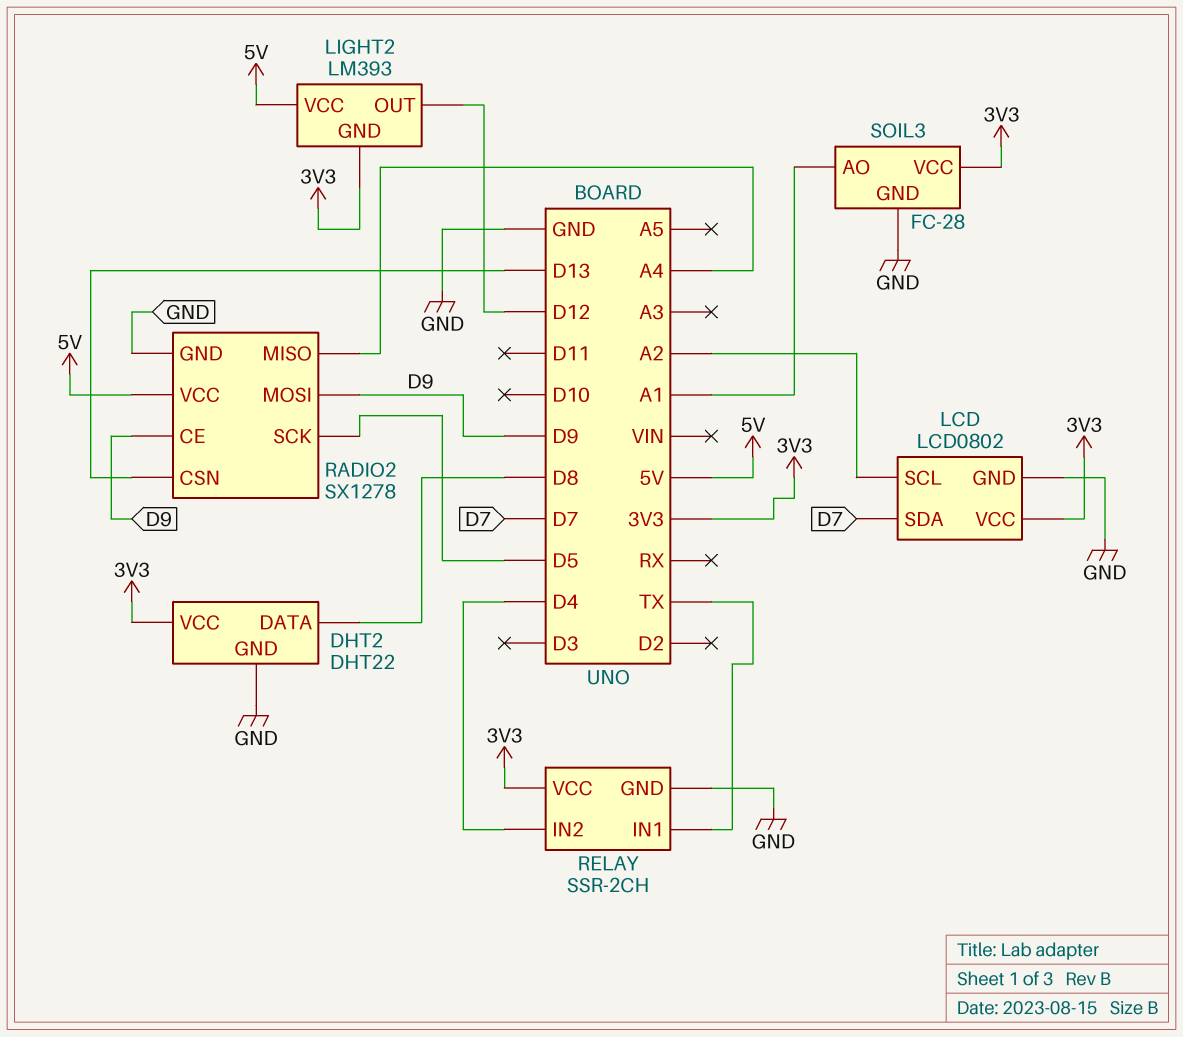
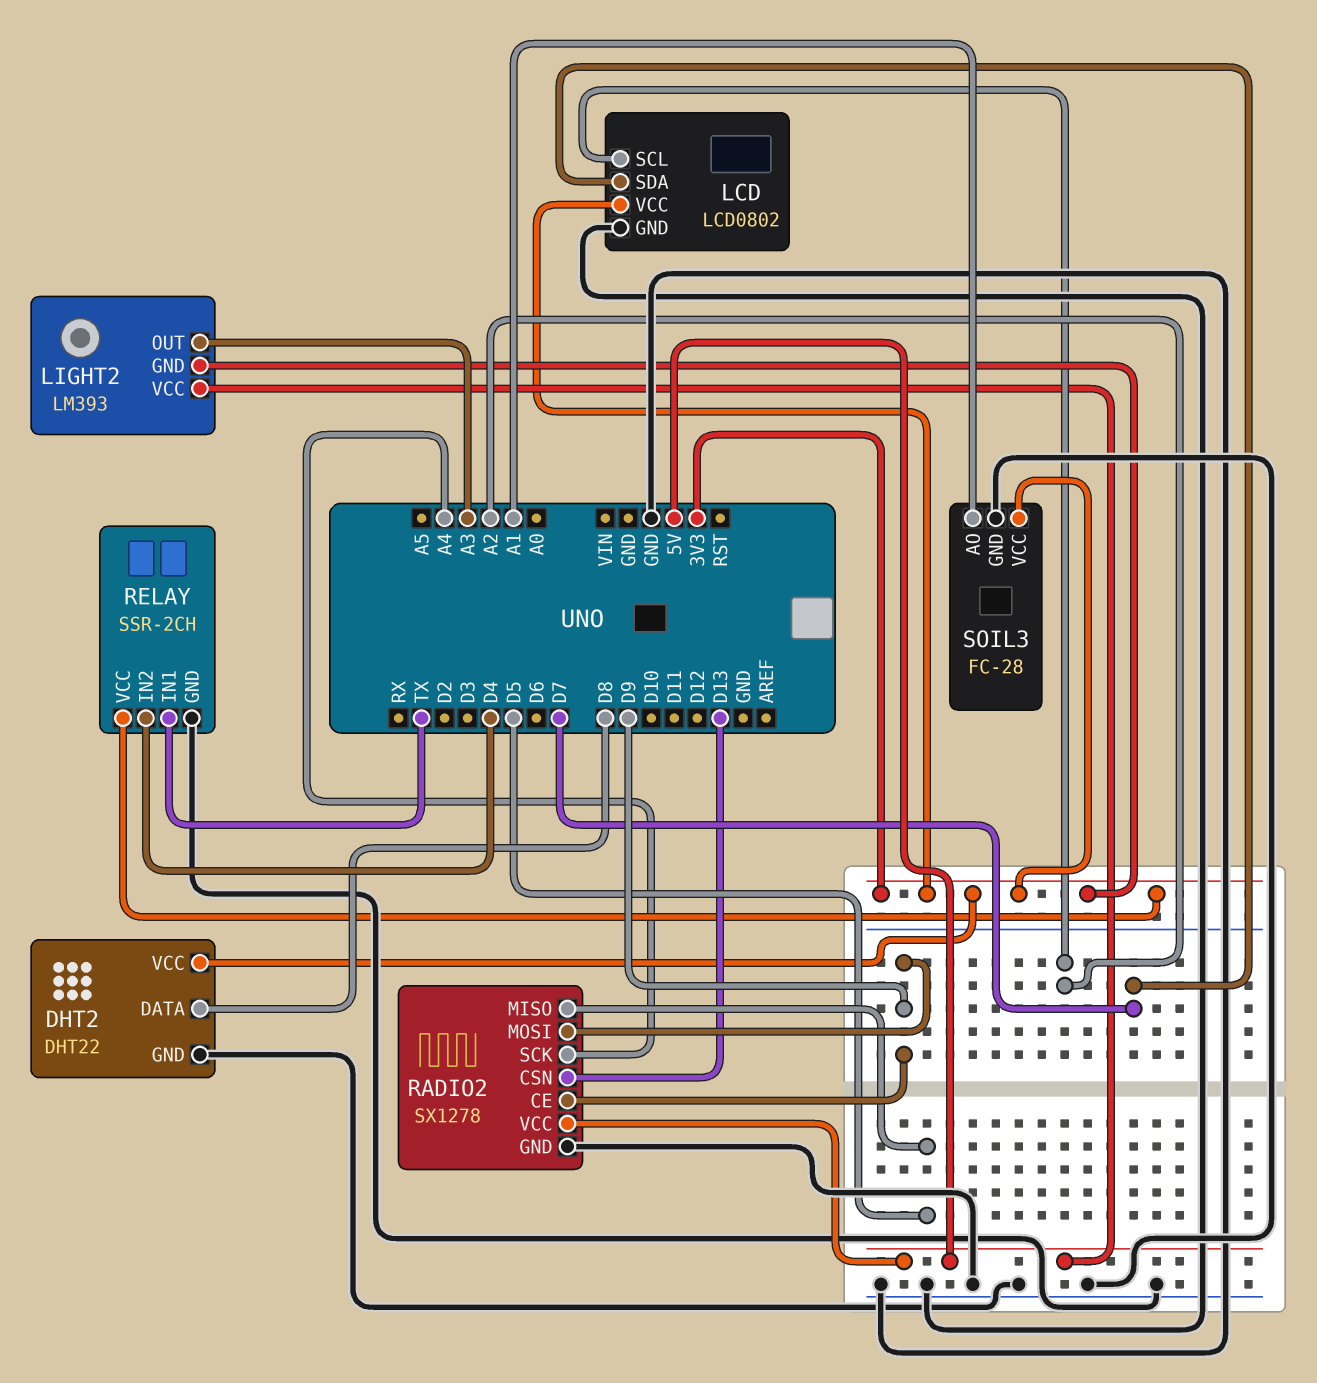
LIGHT2 pin OUT: D12 -> A3
RADIO2 pin MISO: A4 -> D5
RADIO2 pin SCK: D5 -> A4

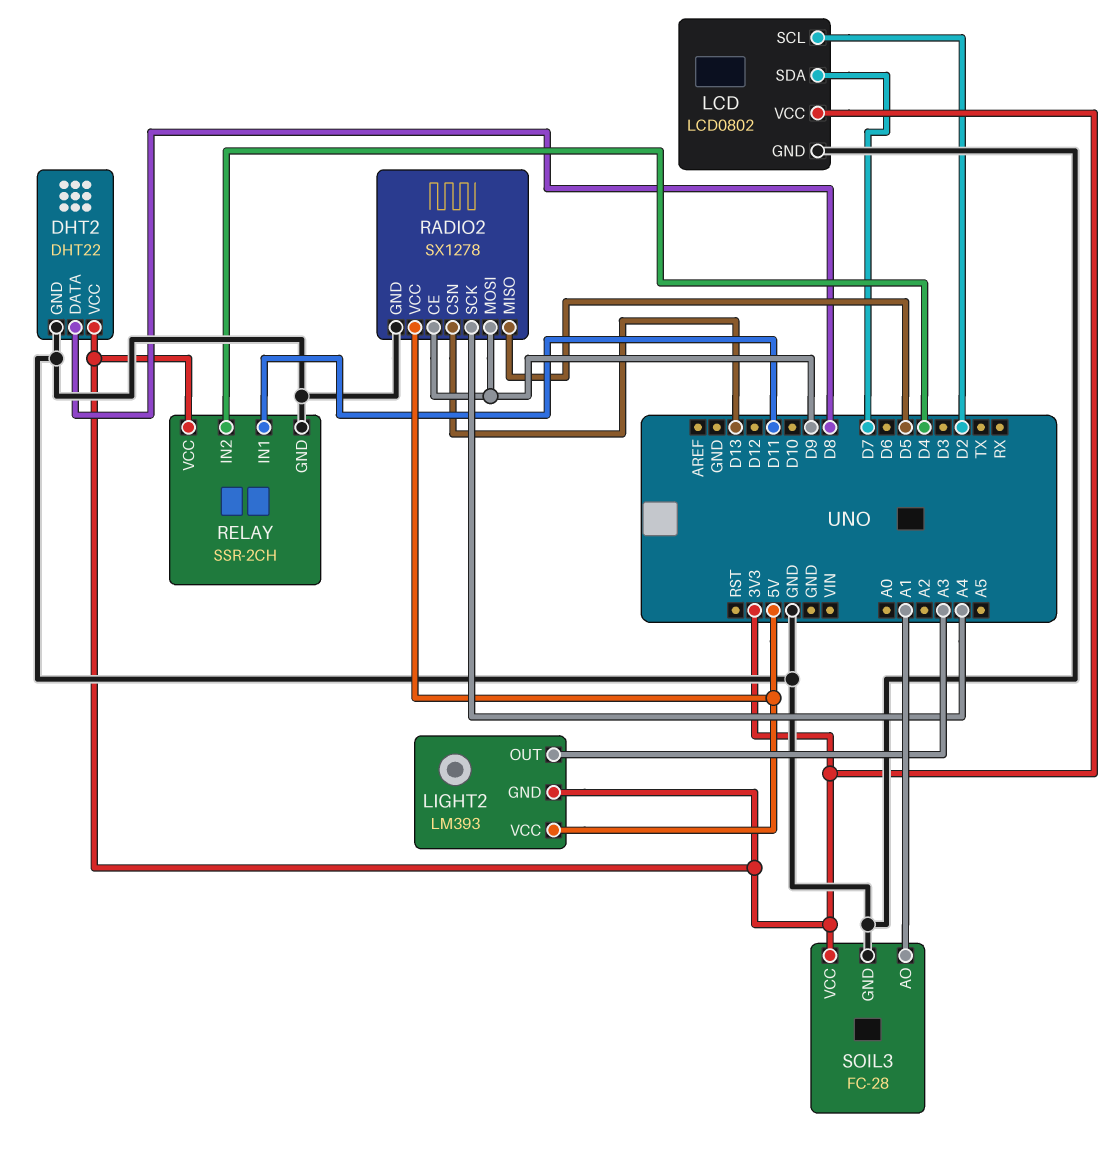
LCD pin SCL: A2 -> D2
RELAY pin IN1: TX -> D11

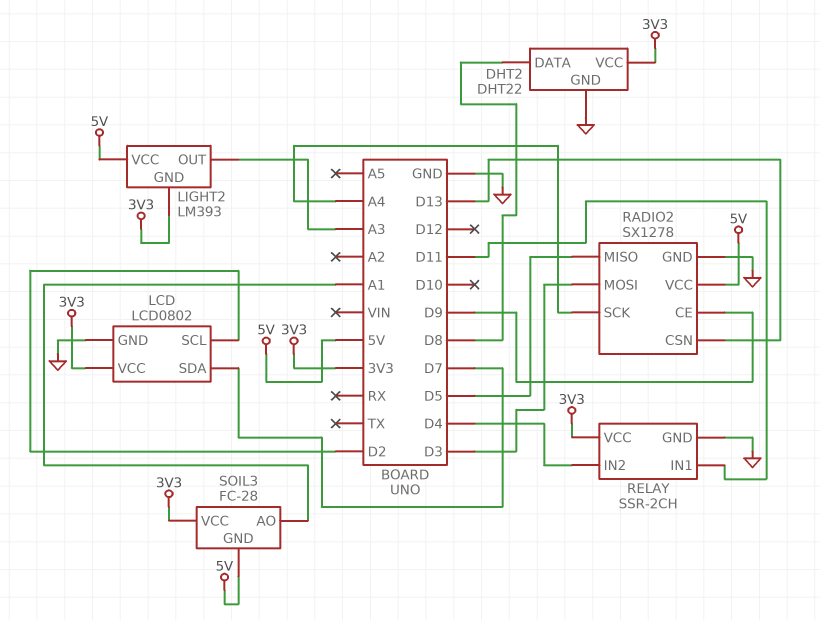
RADIO2 pin MOSI: D9 -> D3
SOIL3 pin GND: GND -> 5V

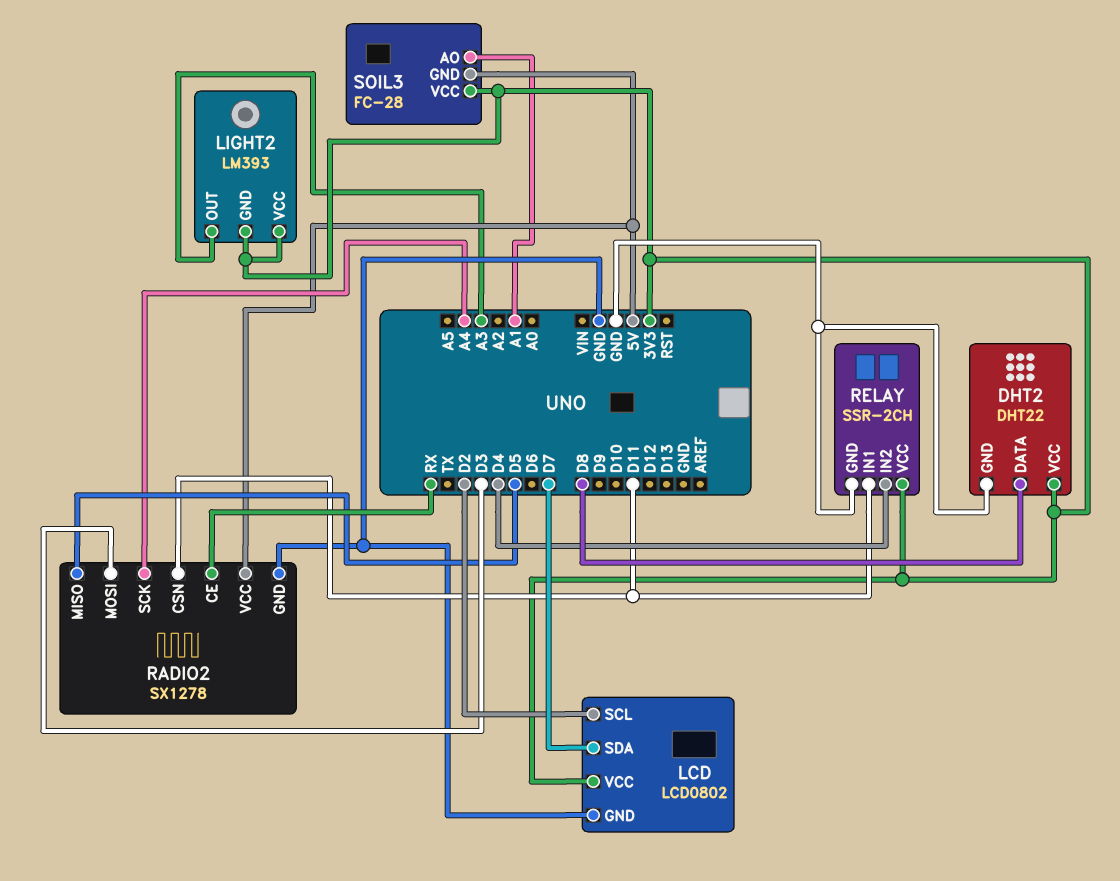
LIGHT2 pin VCC: 5V -> 3V3
RADIO2 pin CE: D9 -> RX
RADIO2 pin CSN: D13 -> D11

